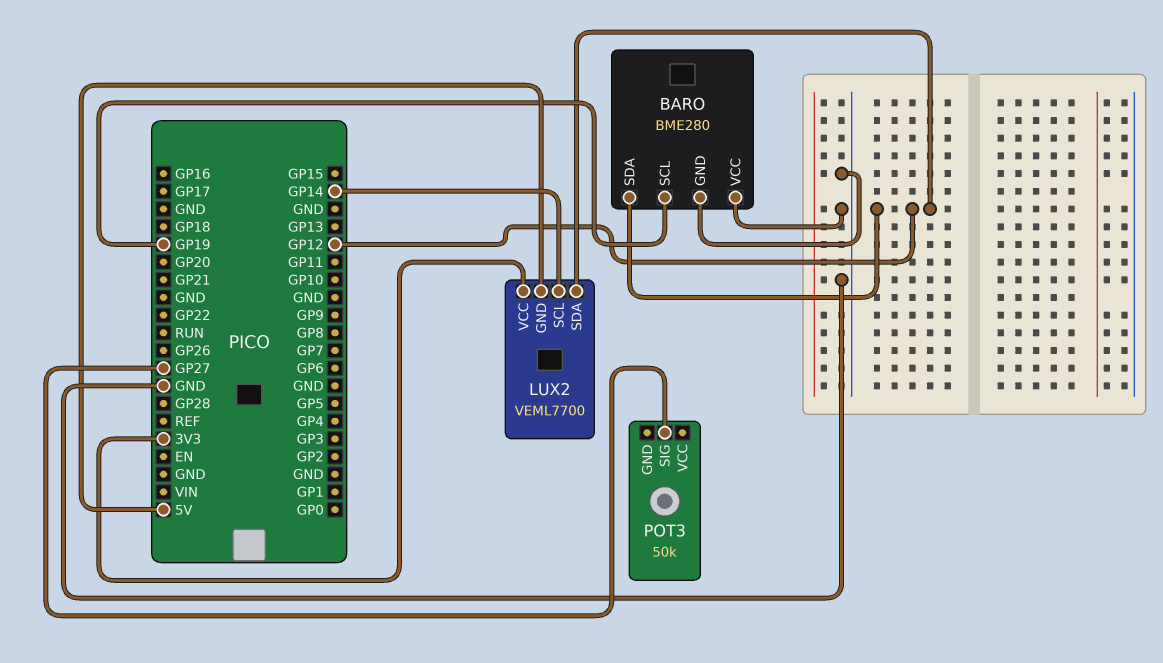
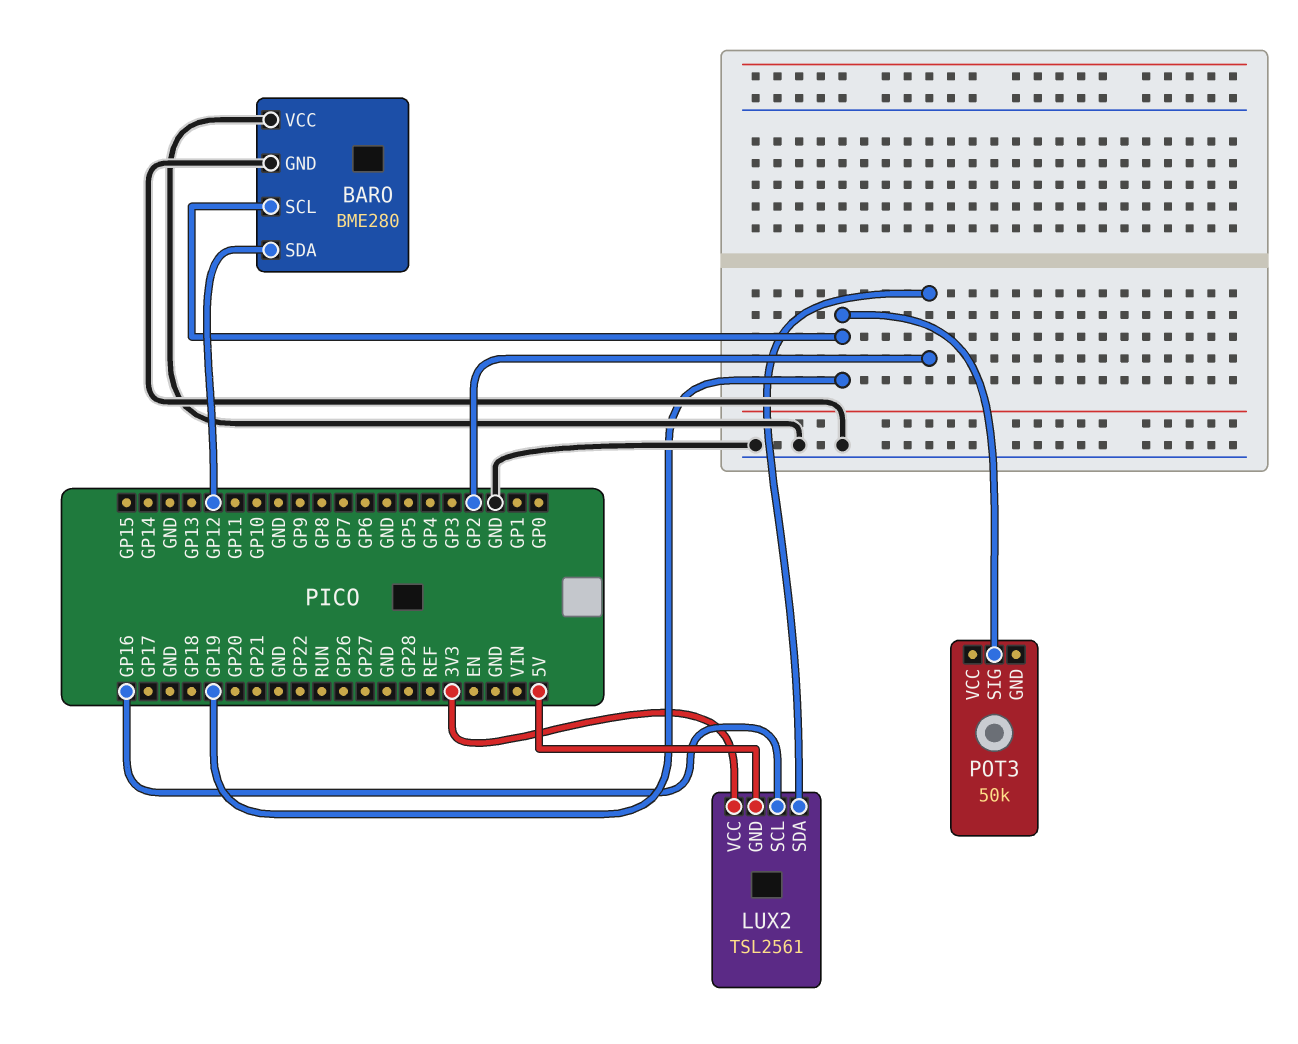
LUX2: VEML7700 -> TSL2561
LUX2 pin SCL: GP14 -> GP16
LUX2 pin SDA: GP12 -> GP2
POT3 pin SIG: GP27 -> GP19

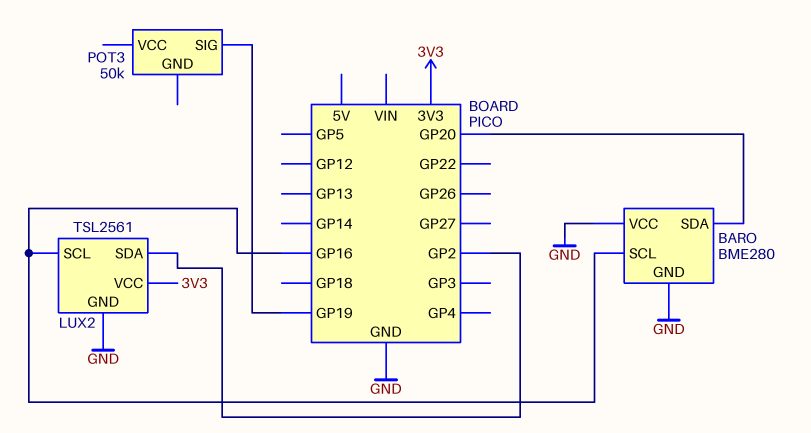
BARO pin SCL: GP19 -> GP16
BARO pin SDA: GP12 -> GP20
LUX2 pin GND: 5V -> GND

